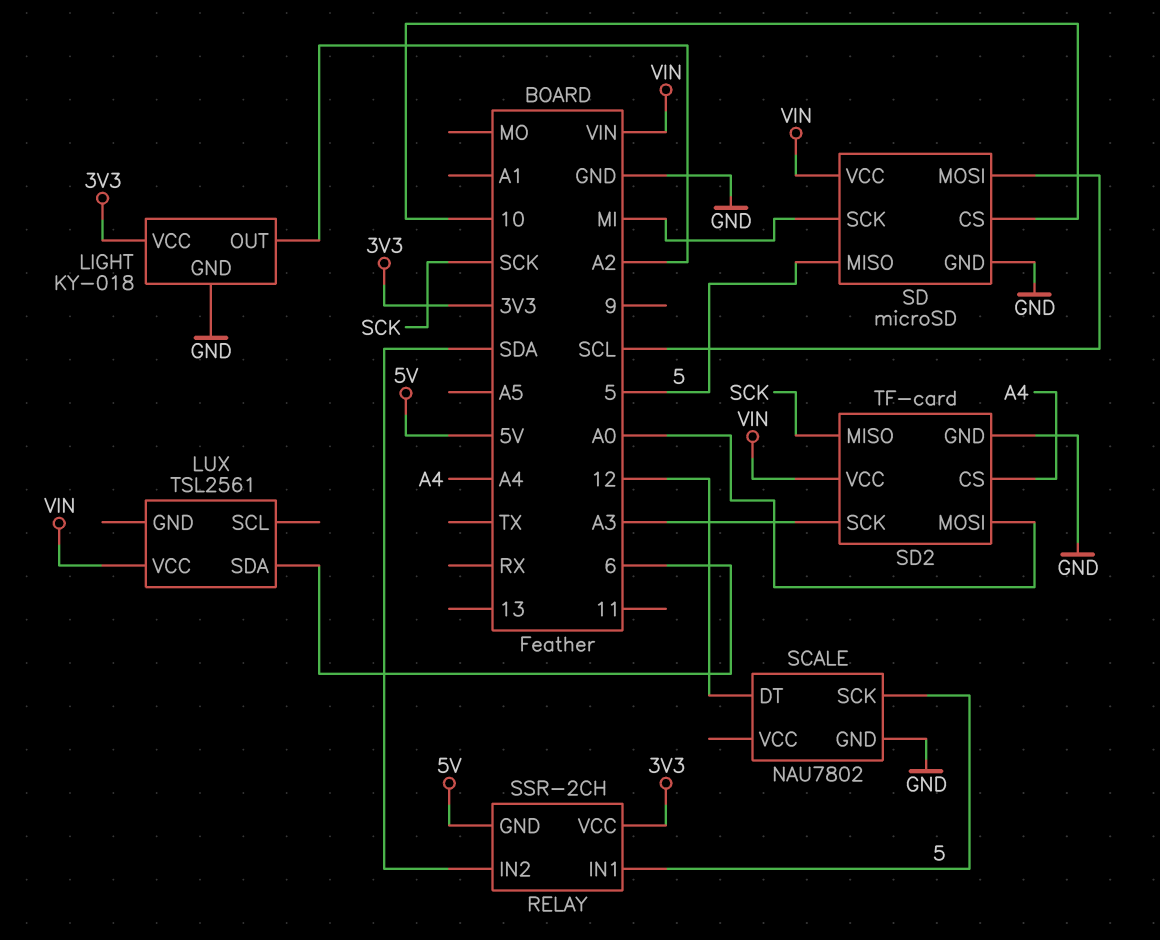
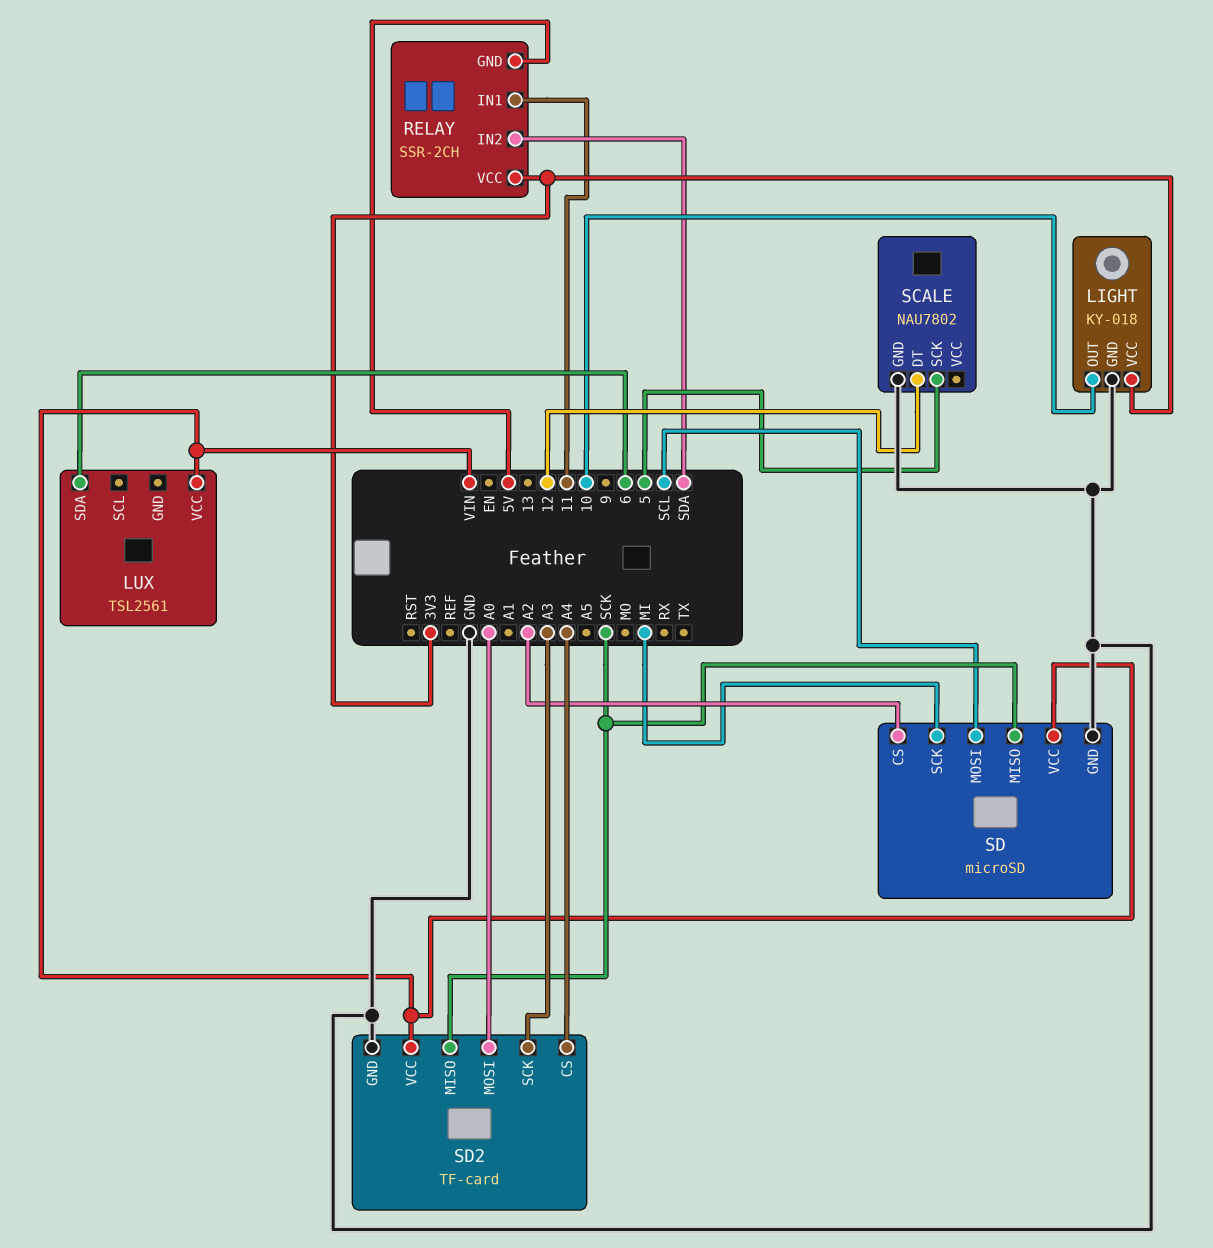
LIGHT pin OUT: A2 -> 10
RELAY pin IN1: 5 -> 11
SD pin CS: 10 -> A2
SD pin MISO: 5 -> SCK

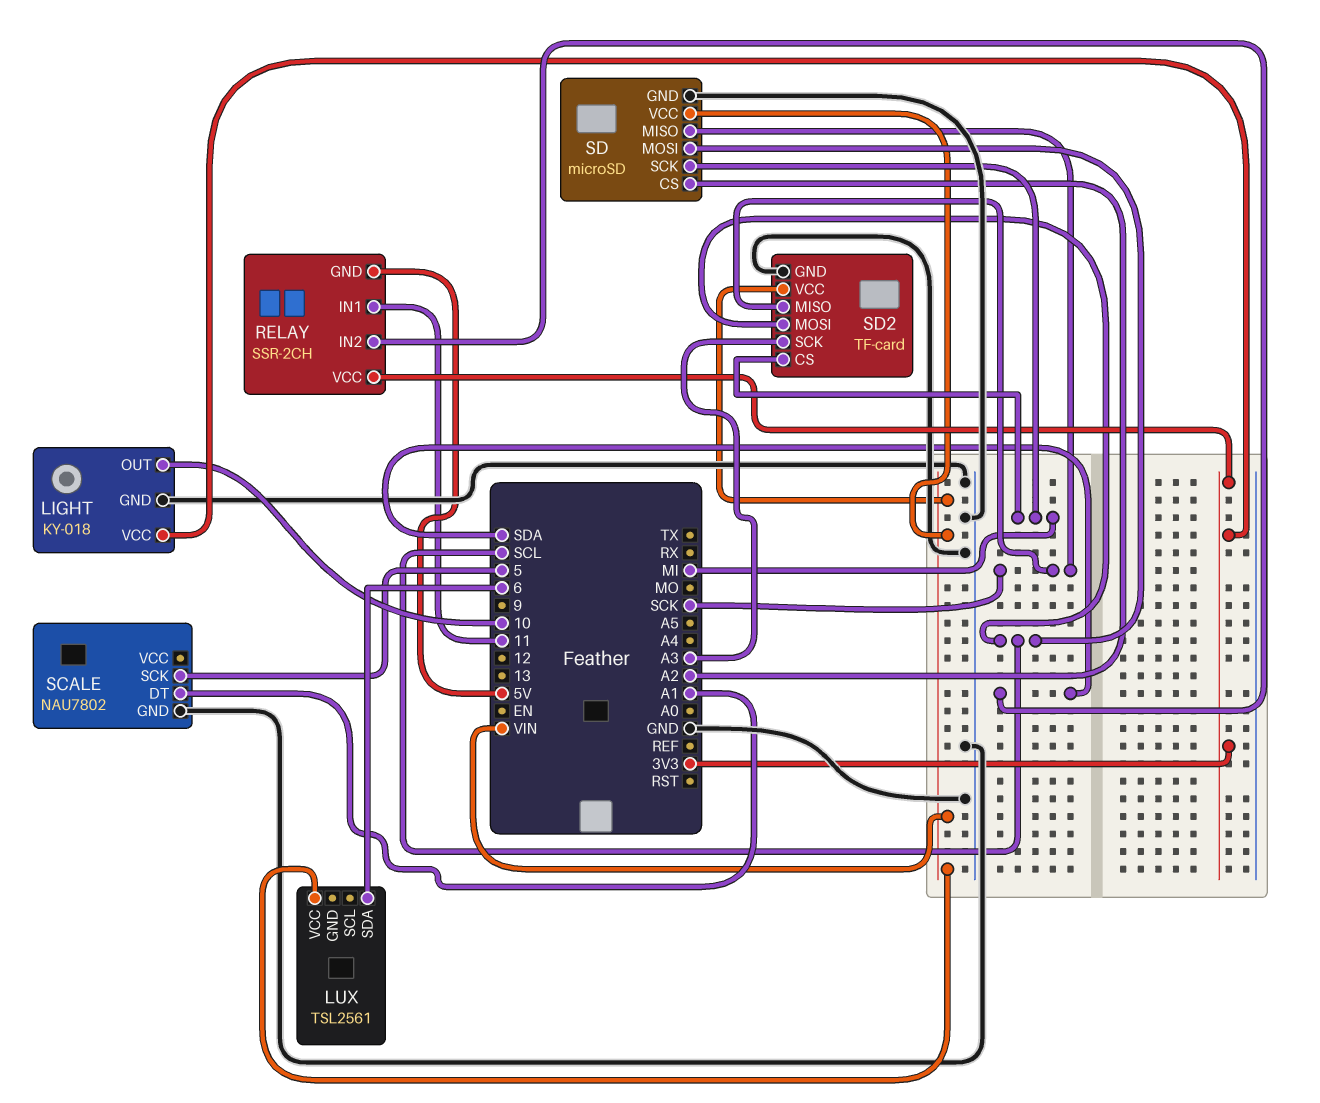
SCALE pin DT: 12 -> A1
SD2 pin CS: A4 -> MI
SD2 pin MOSI: A0 -> SCL

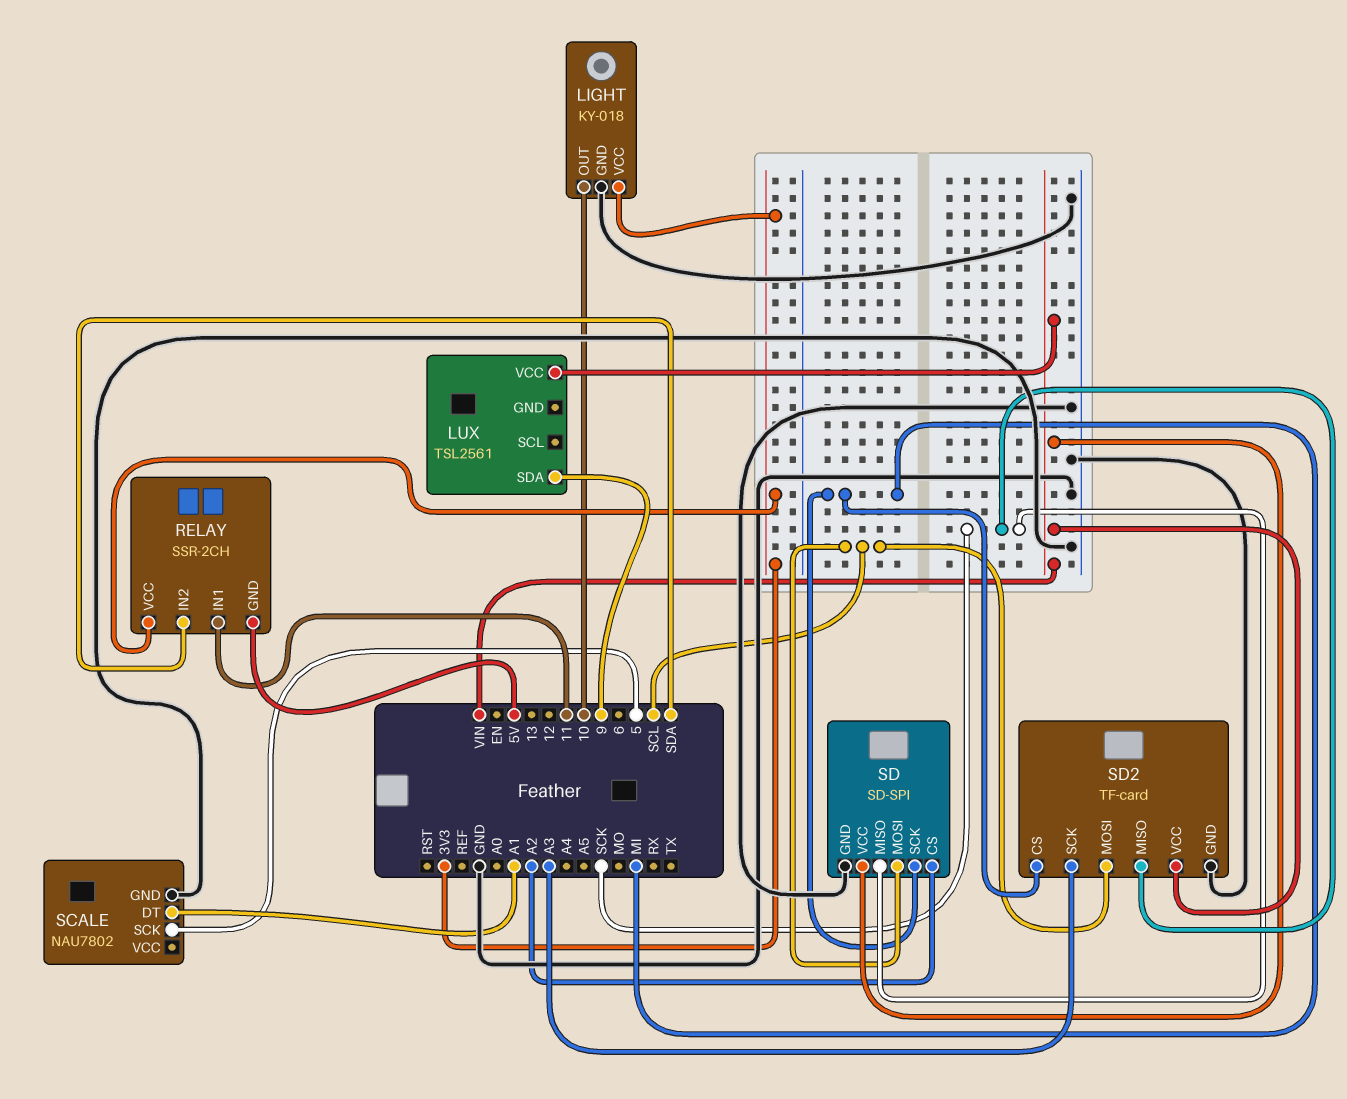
LUX pin SDA: 6 -> 9
SD: microSD -> SD-SPI

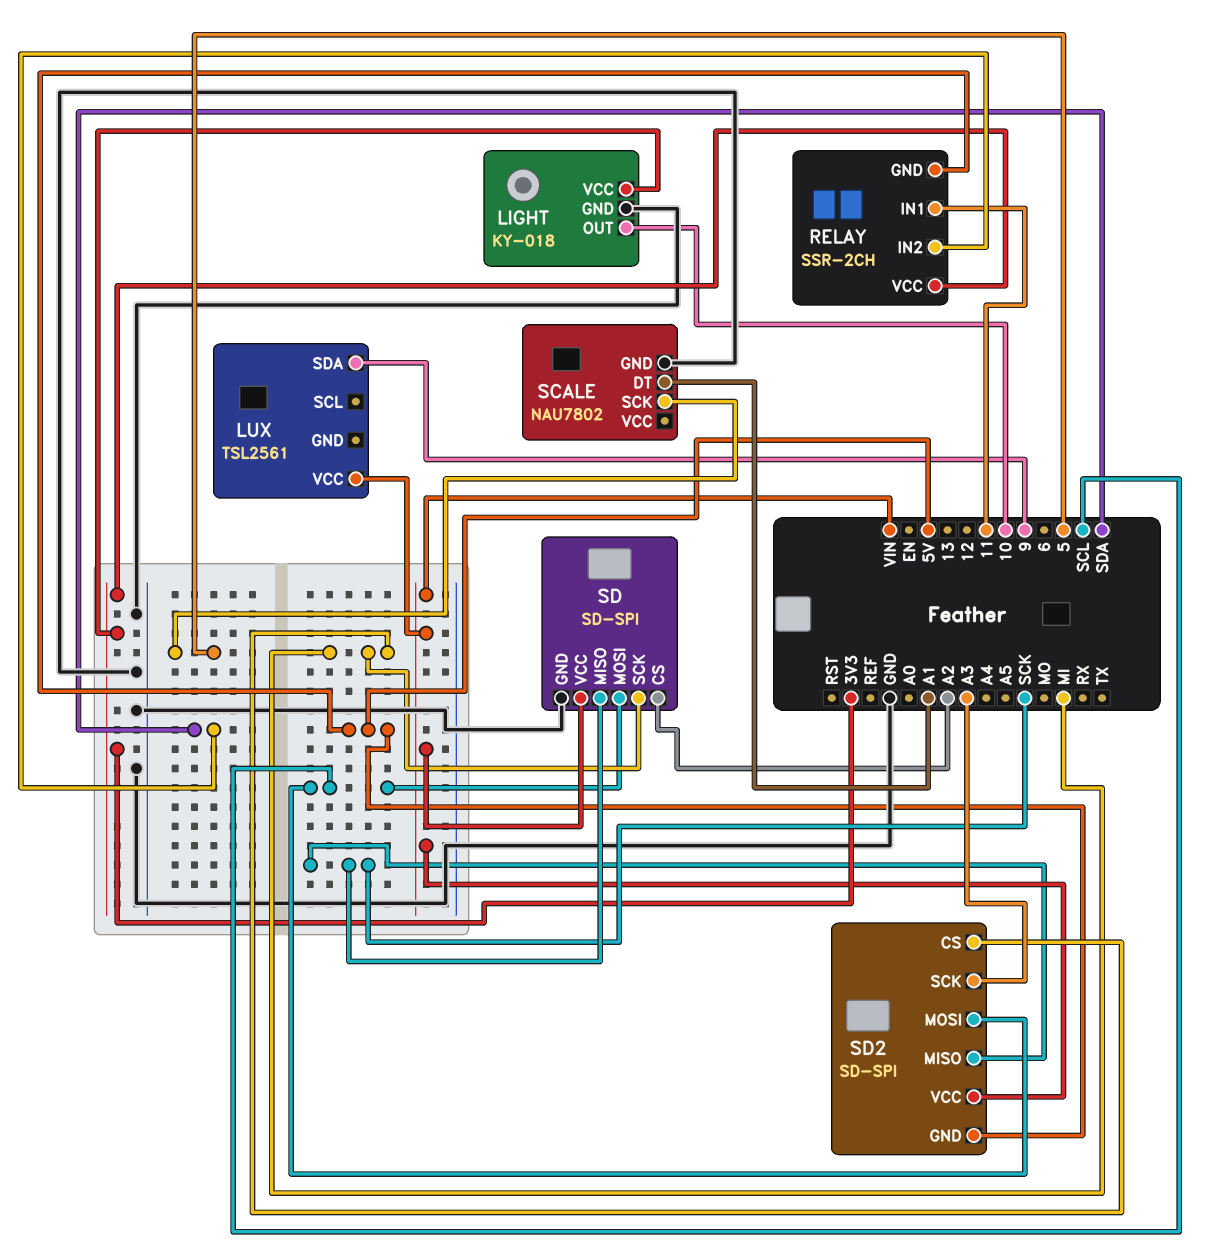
SD2: TF-card -> SD-SPI
SD2 pin GND: GND -> 5V

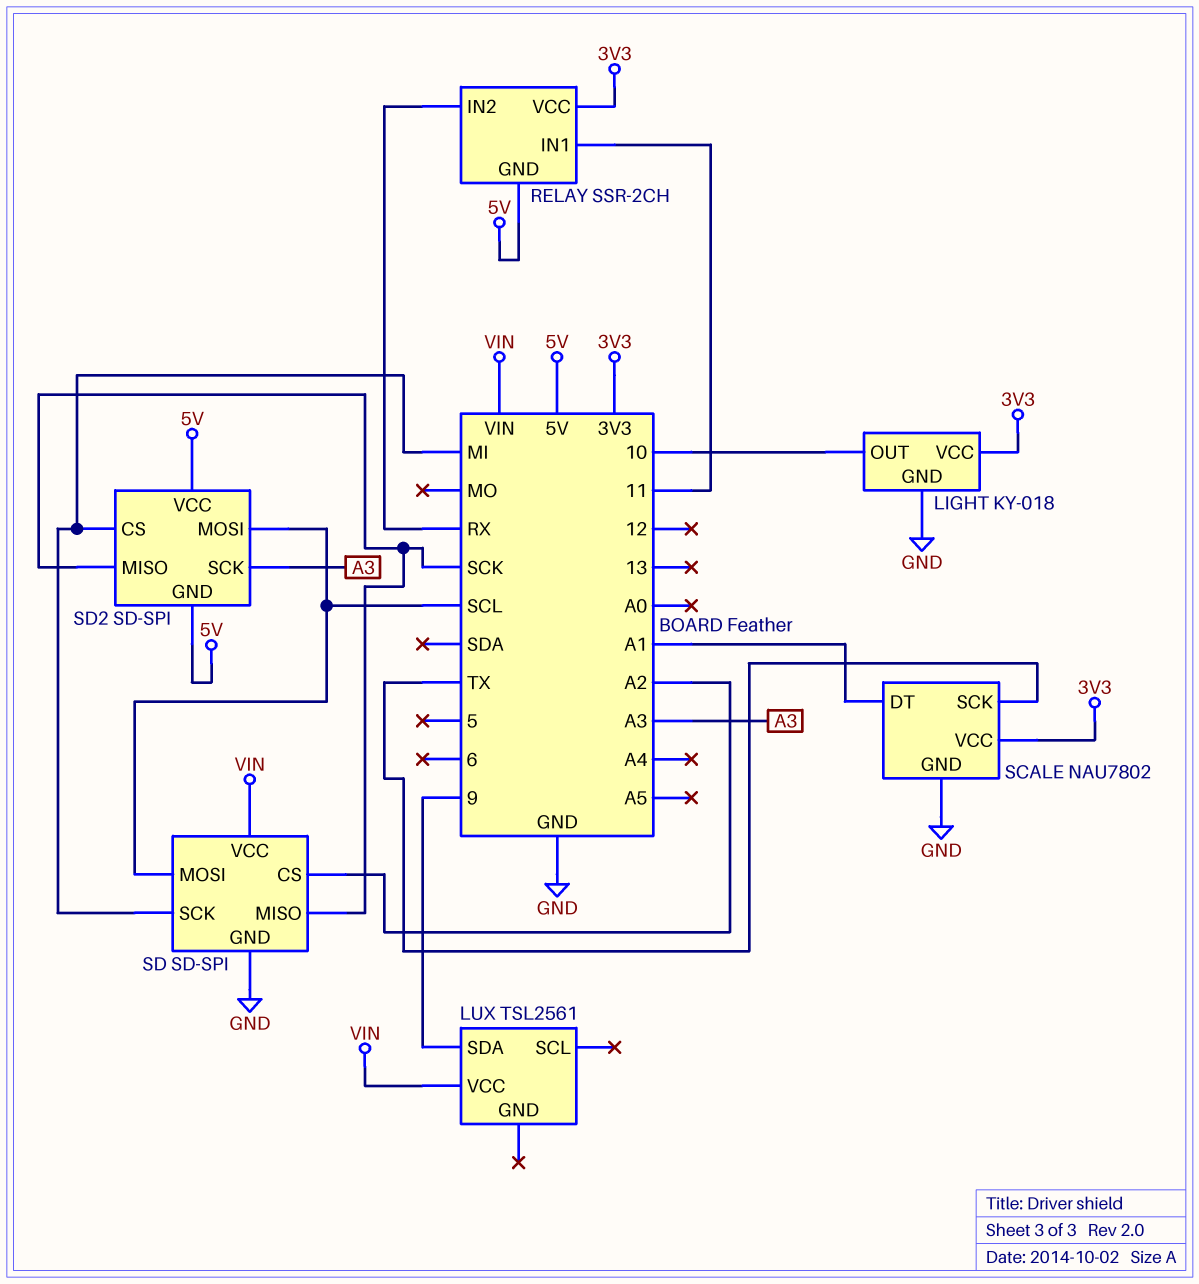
RELAY pin IN2: SDA -> RX
SCALE pin SCK: 5 -> TX
SCALE pin VCC: none -> 3V3
SD2 pin VCC: VIN -> 5V

